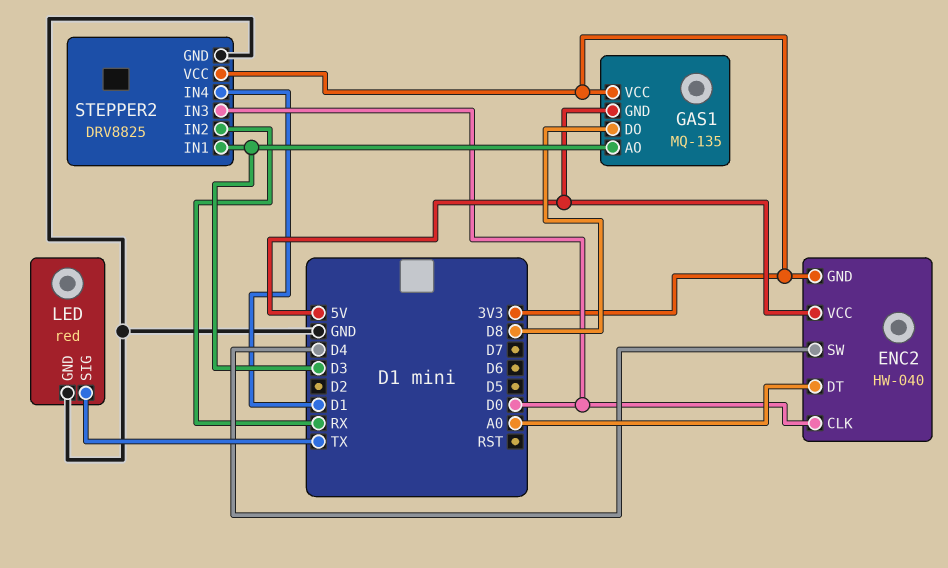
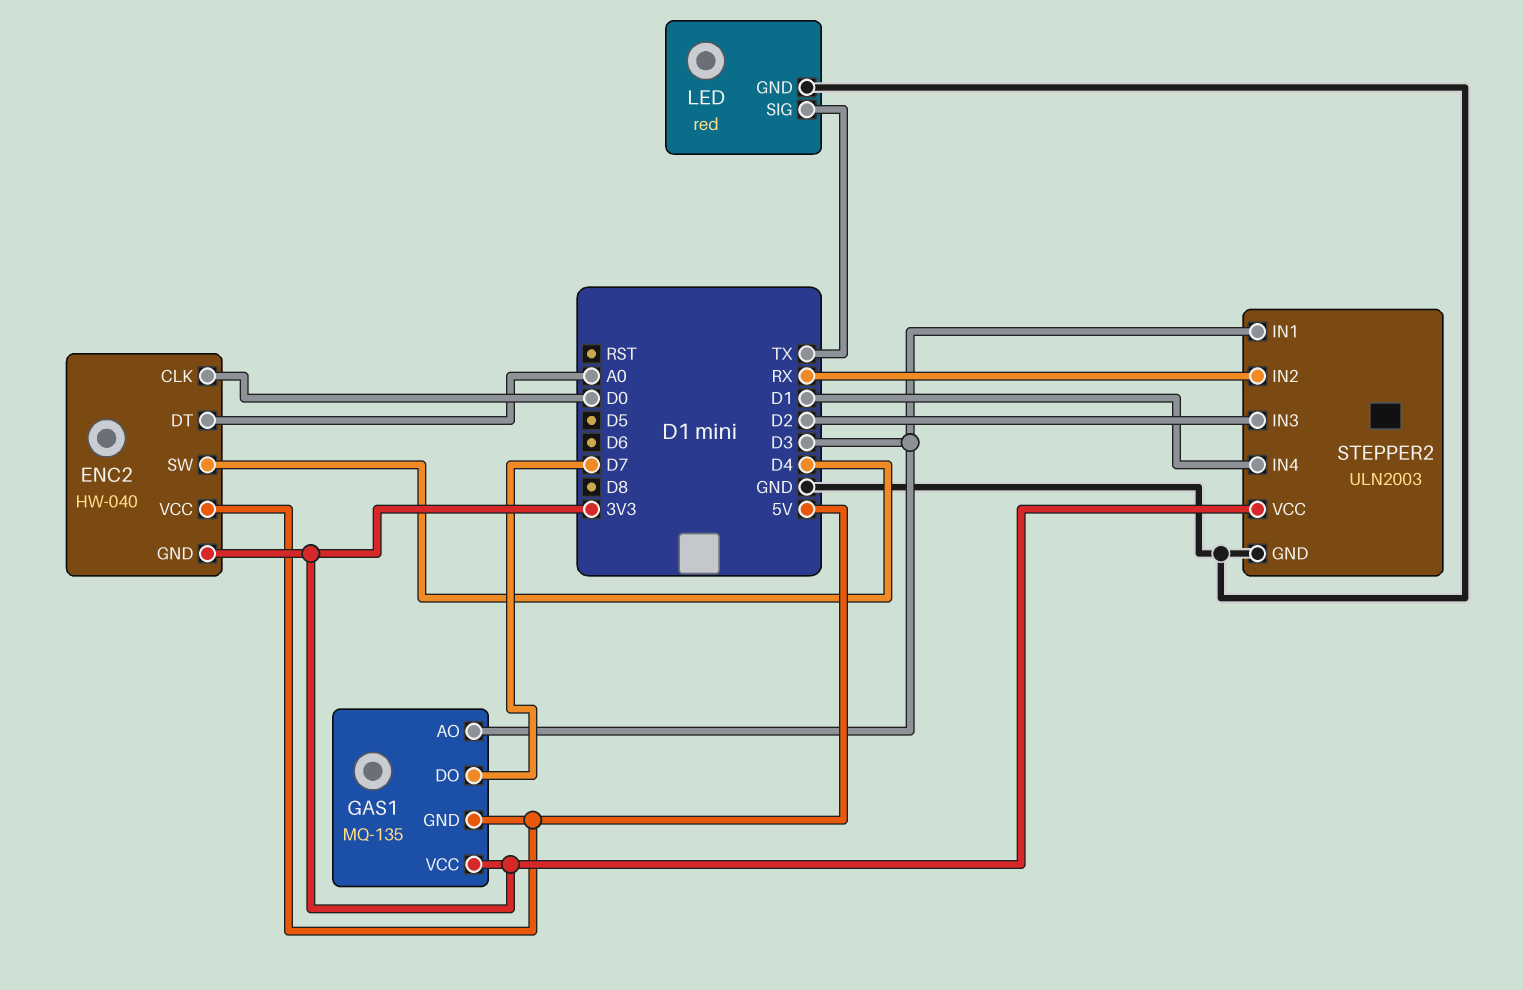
GAS1 pin DO: D8 -> D7
STEPPER2: DRV8825 -> ULN2003
STEPPER2 pin IN3: D0 -> D2

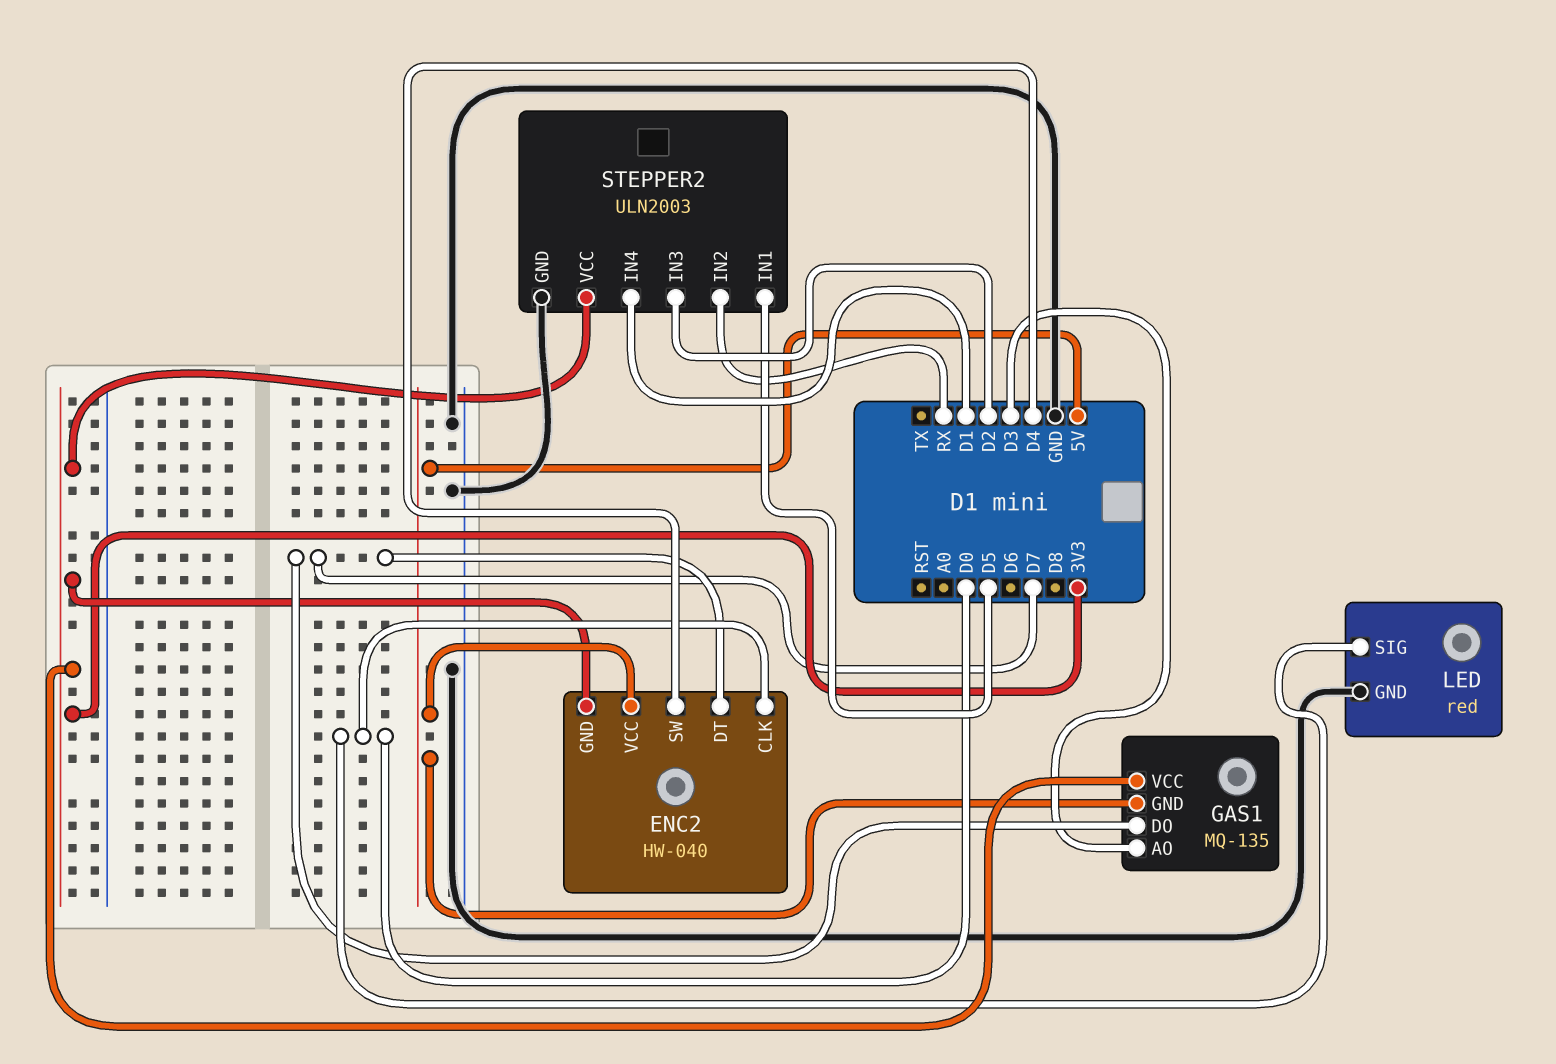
ENC2 pin DT: A0 -> D7
LED pin SIG: TX -> D0
STEPPER2 pin IN1: D3 -> D5

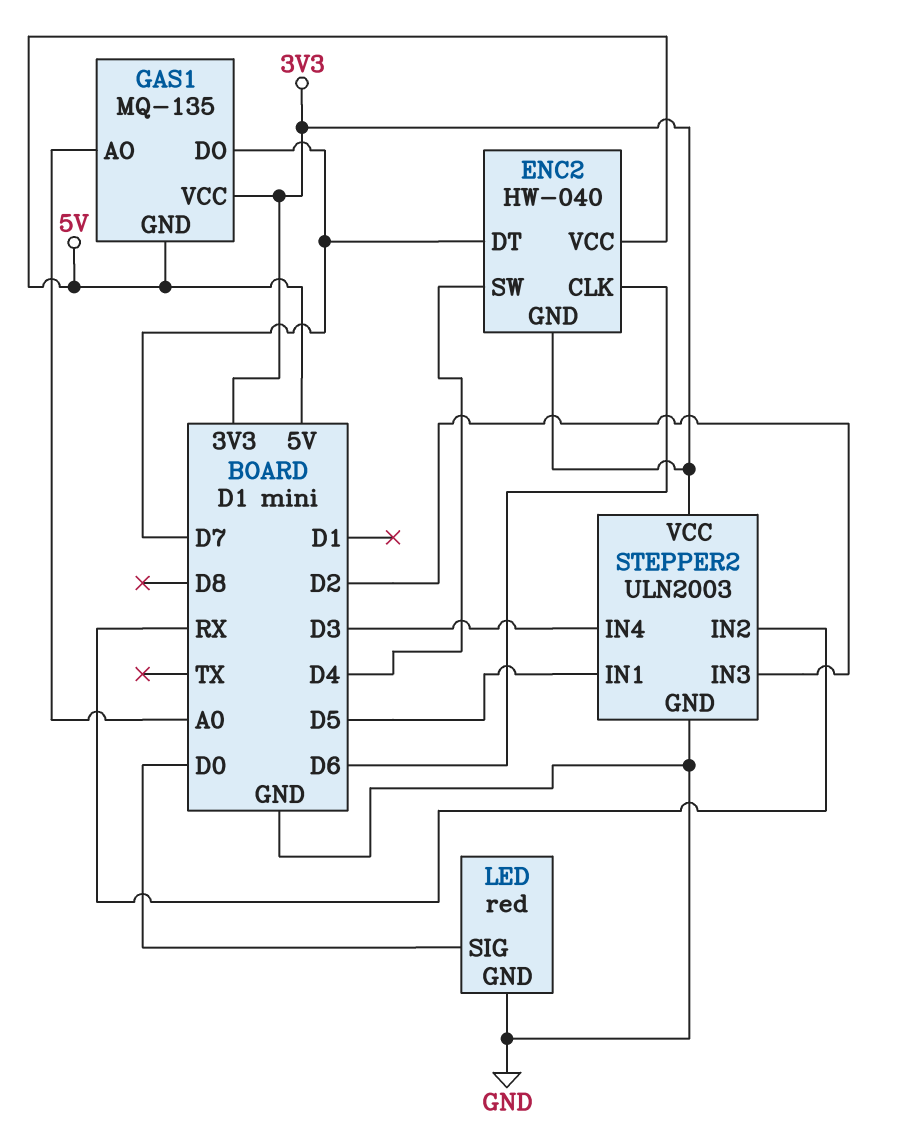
ENC2 pin CLK: D0 -> D6
GAS1 pin AO: D3 -> A0
STEPPER2 pin IN4: D1 -> D3

